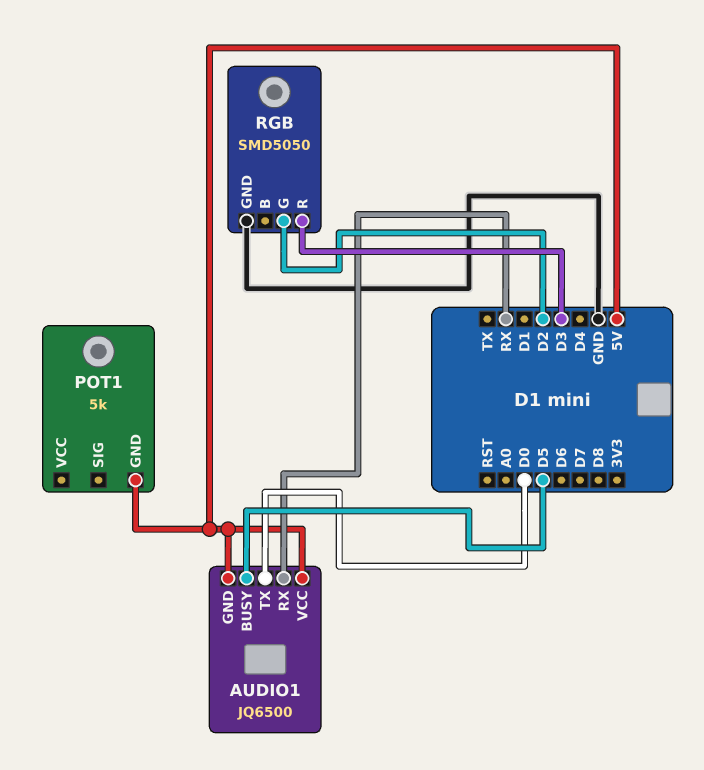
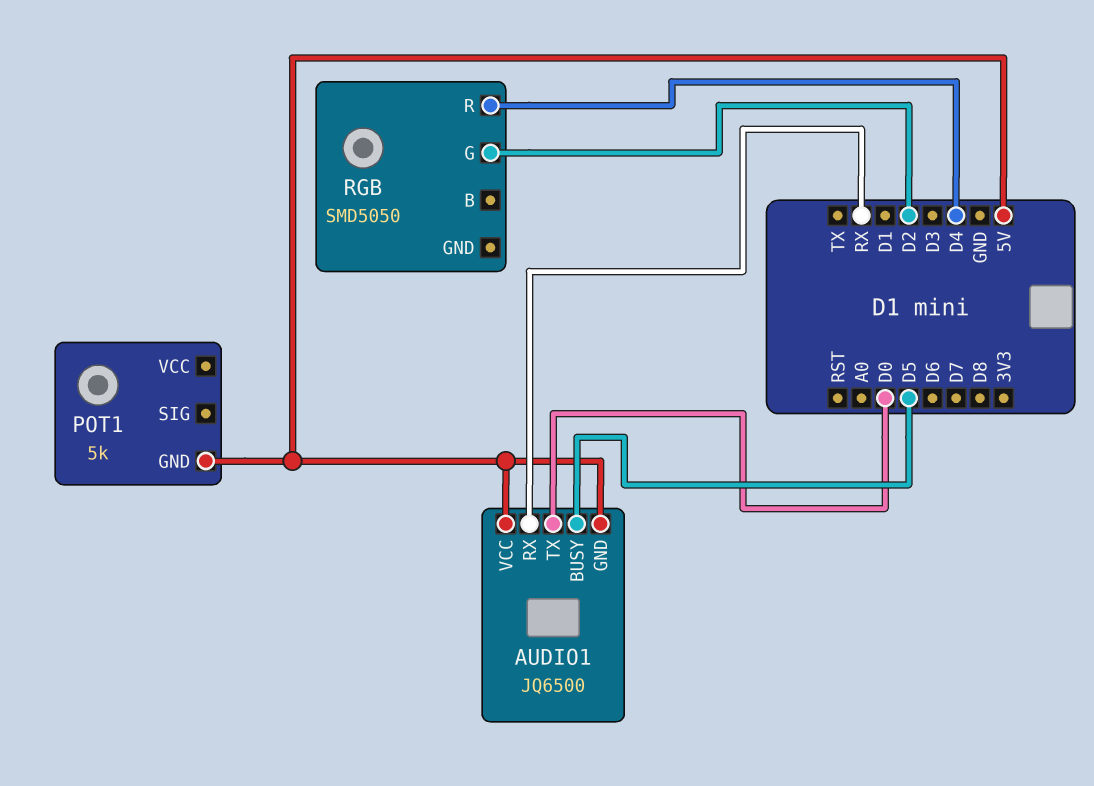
RGB pin GND: GND -> none
RGB pin R: D3 -> D4

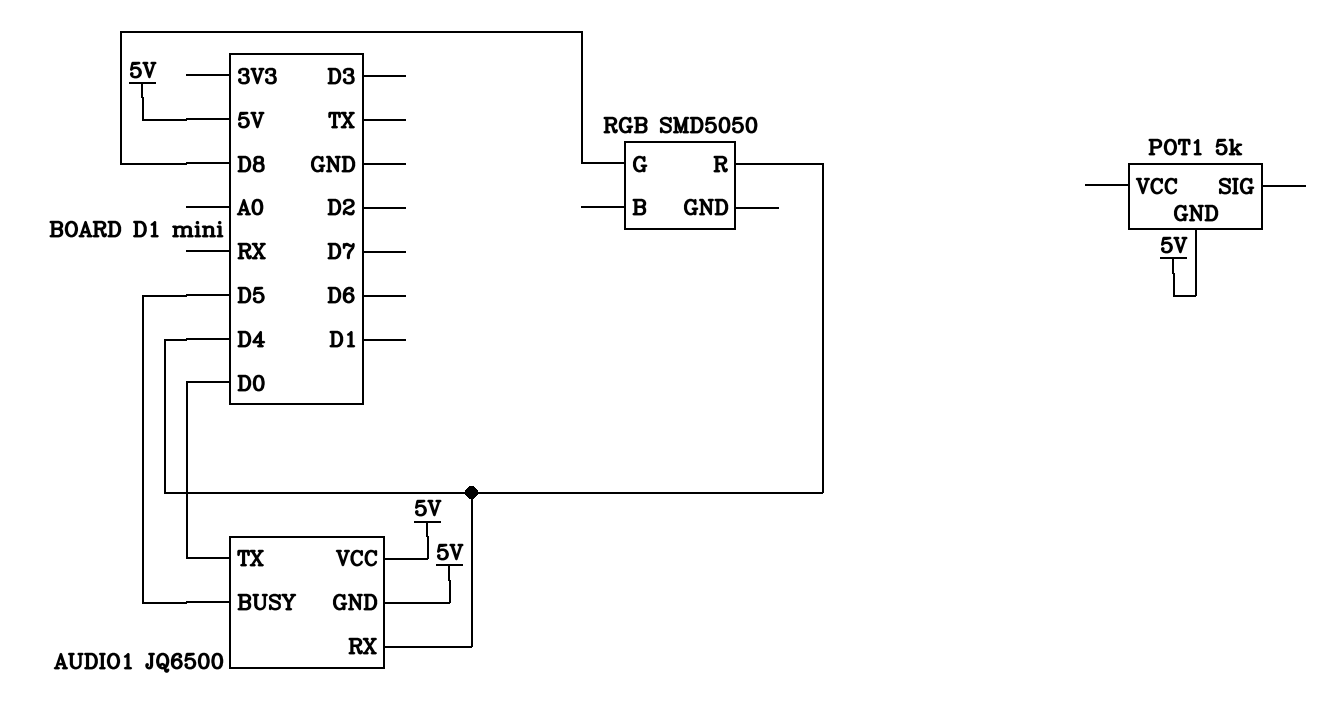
AUDIO1 pin RX: RX -> D4
RGB pin G: D2 -> D8

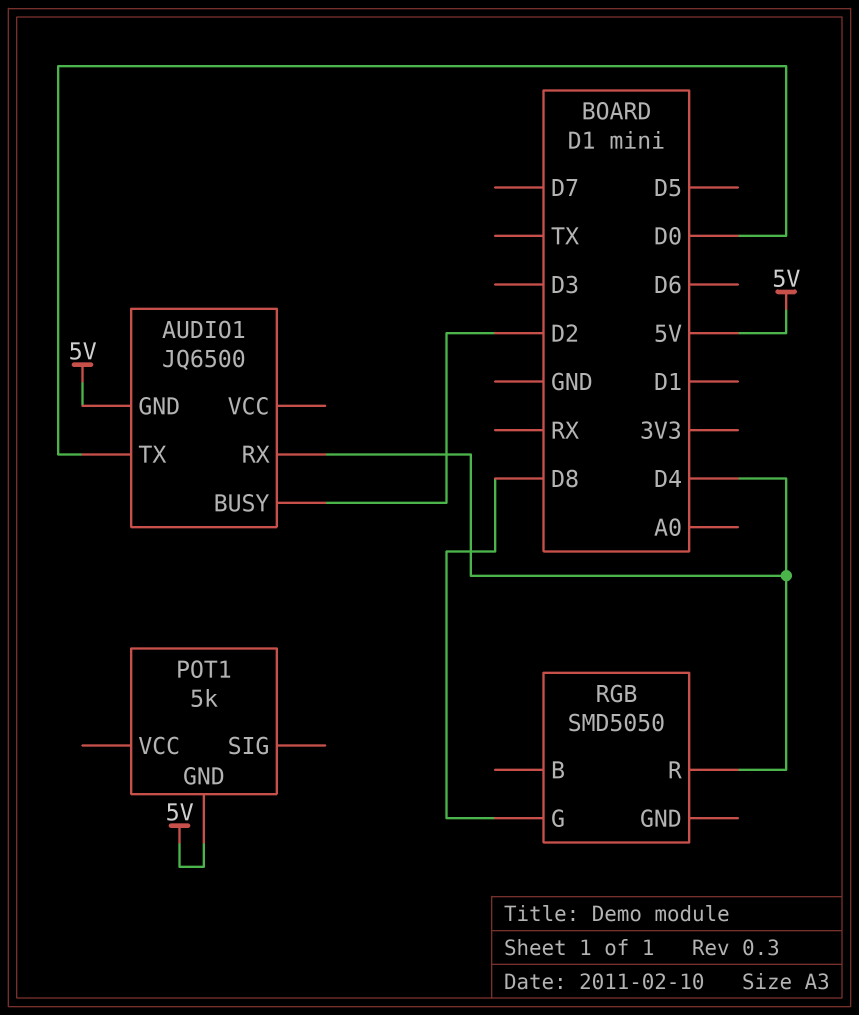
AUDIO1 pin BUSY: D5 -> D2
AUDIO1 pin VCC: 5V -> none

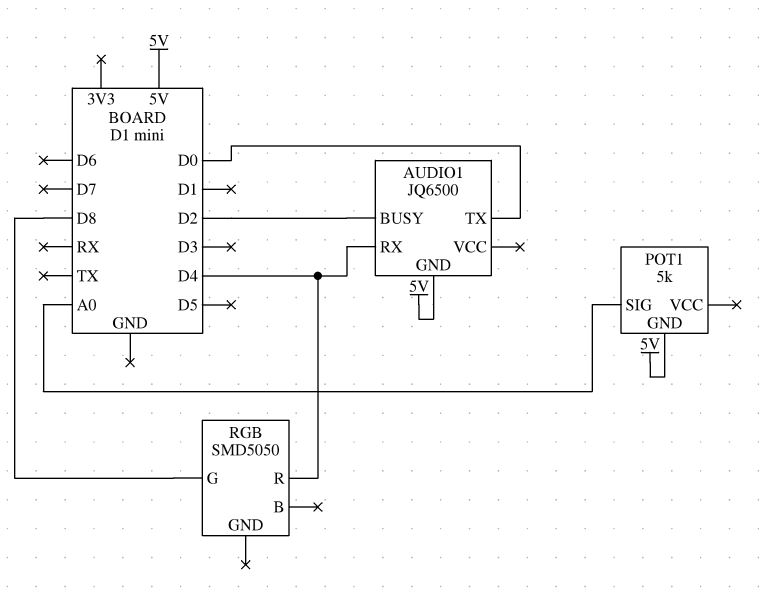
POT1 pin SIG: none -> A0

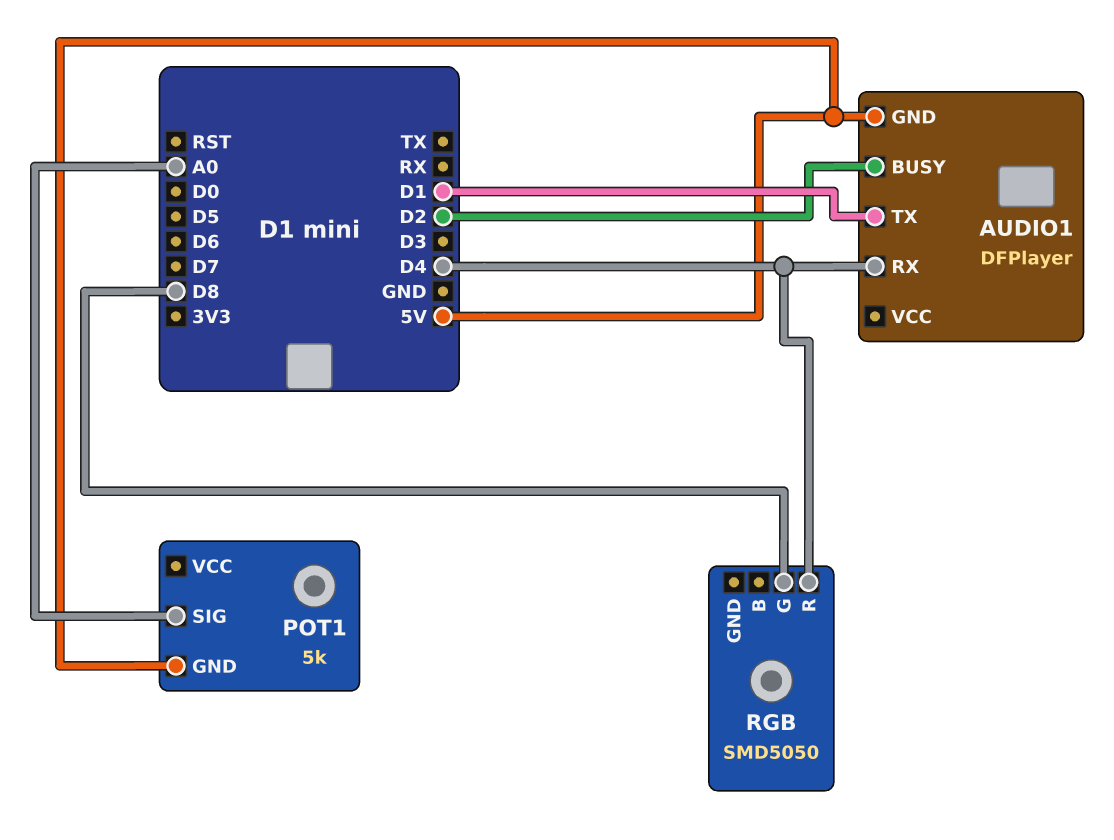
AUDIO1: JQ6500 -> DFPlayer
AUDIO1 pin TX: D0 -> D1

